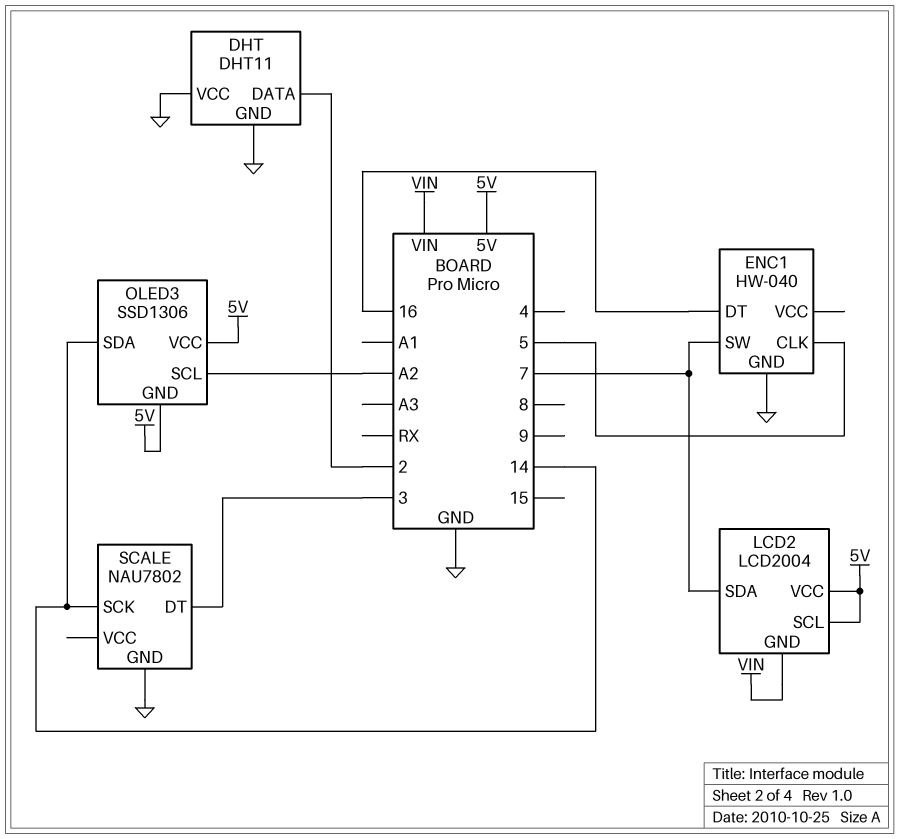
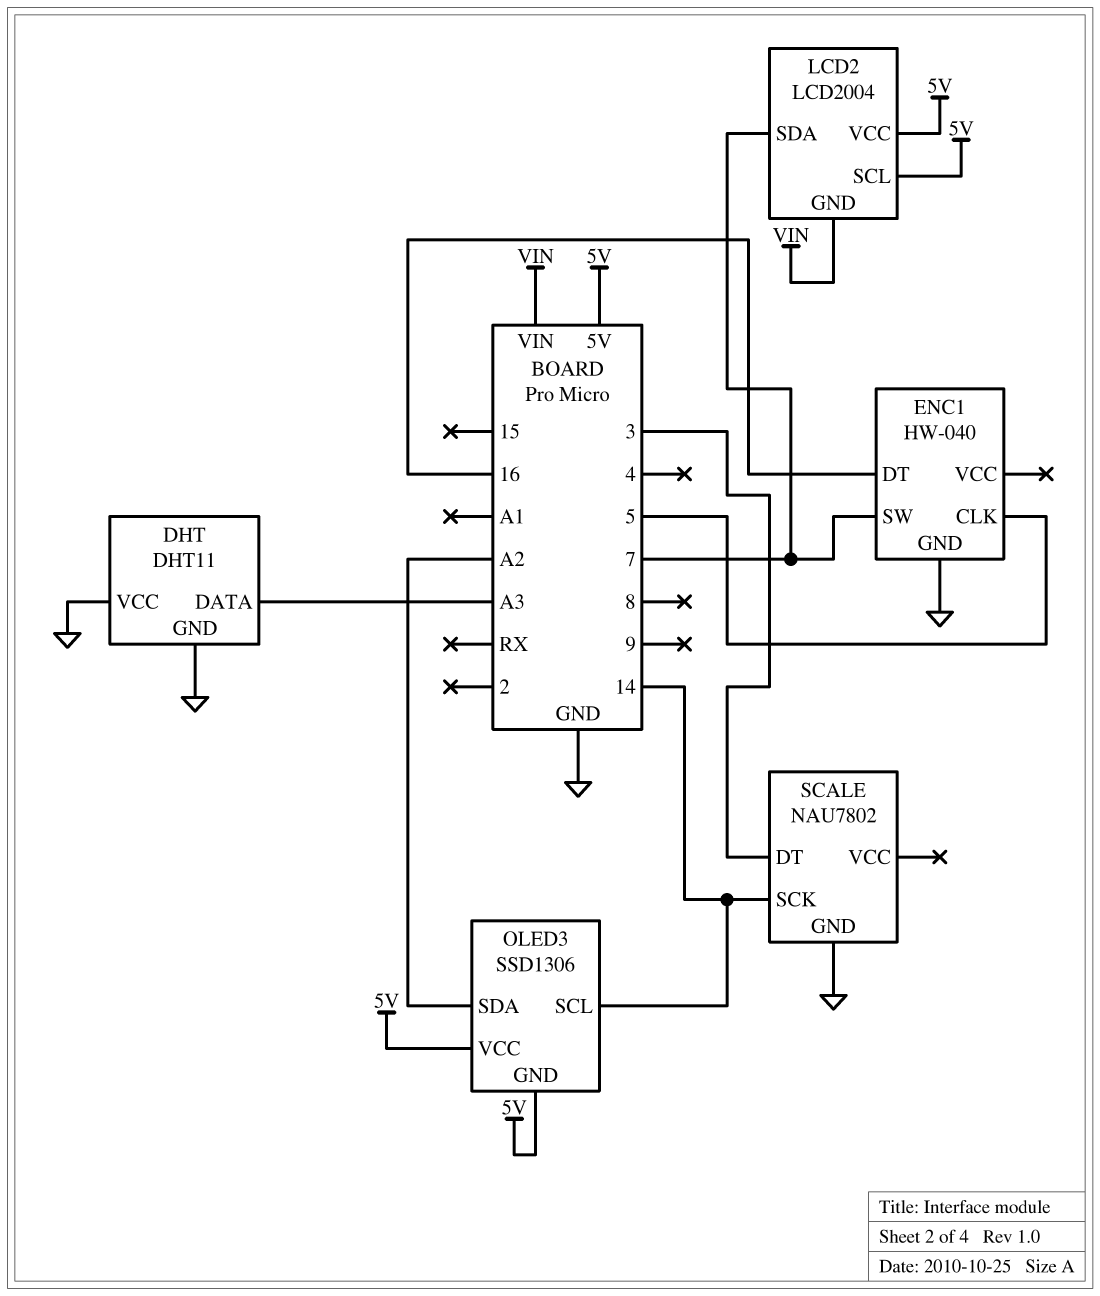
DHT pin DATA: 2 -> A3
OLED3 pin SCL: A2 -> 14
OLED3 pin SDA: 14 -> A2

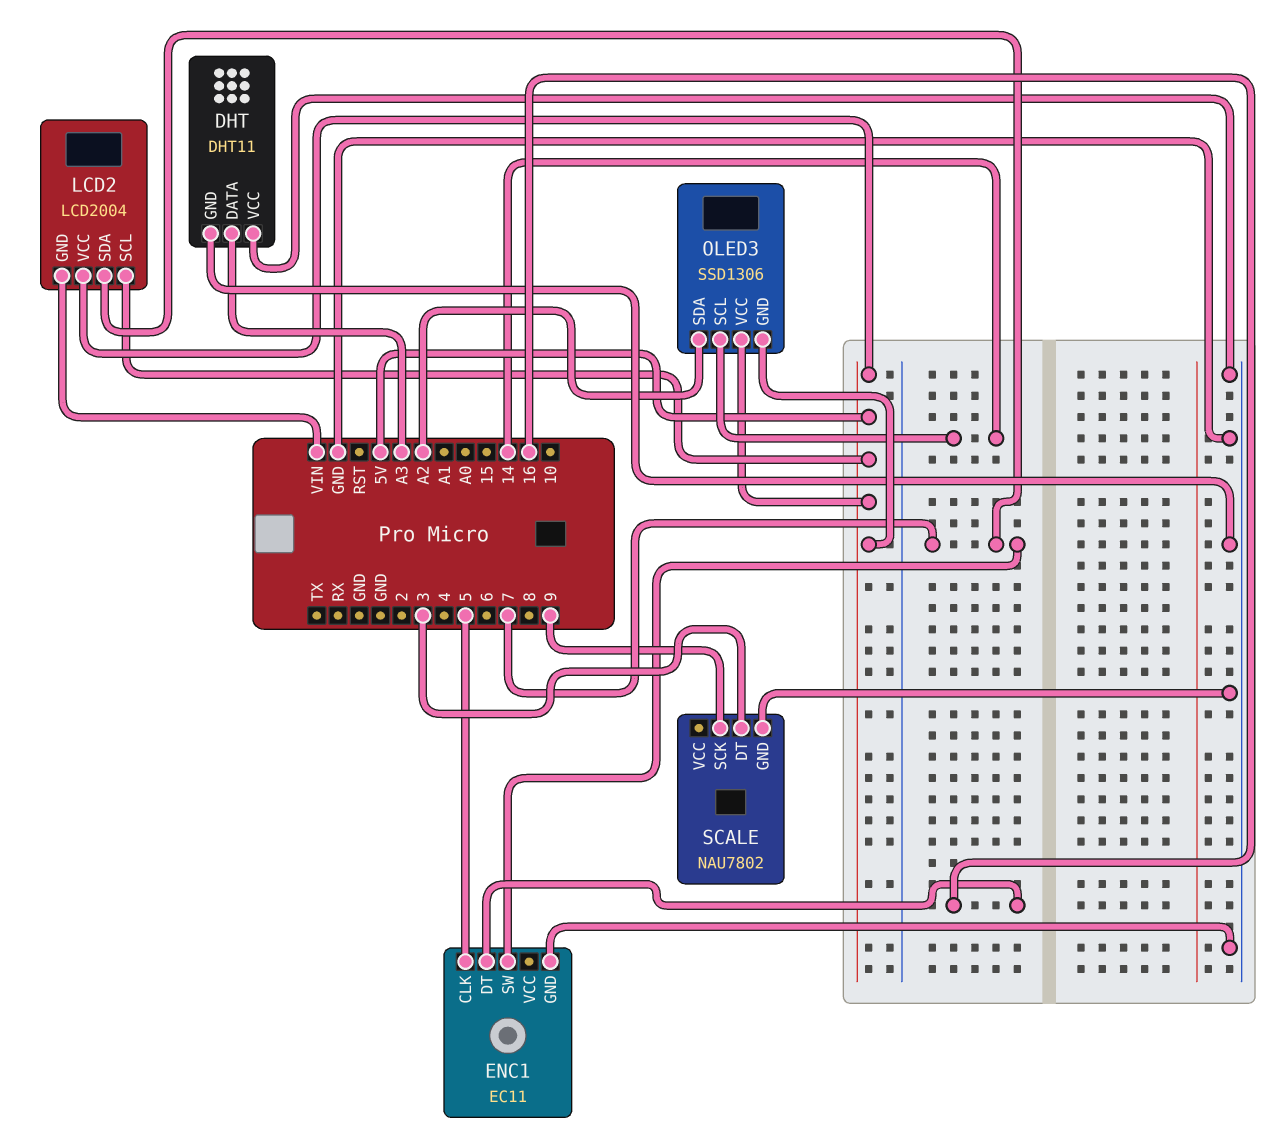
ENC1: HW-040 -> EC11
SCALE pin SCK: 14 -> 9

